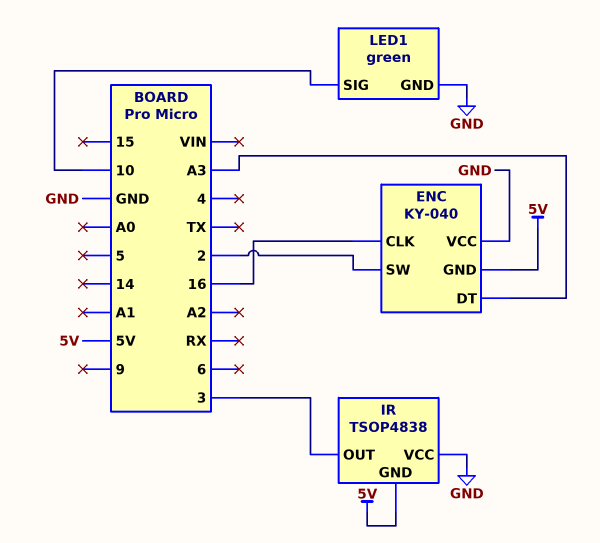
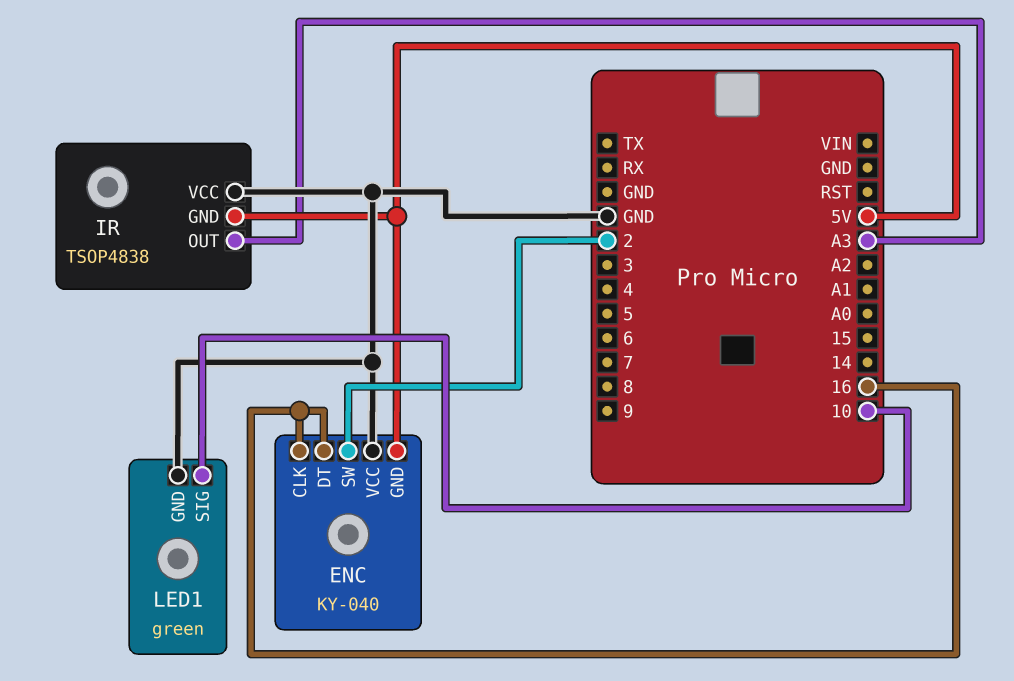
ENC pin DT: A3 -> 16
IR pin OUT: 3 -> A3

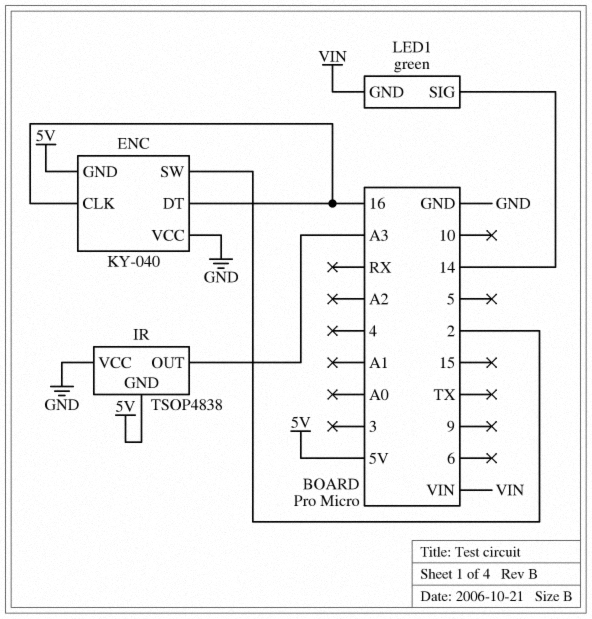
LED1 pin GND: GND -> VIN
LED1 pin SIG: 10 -> 14

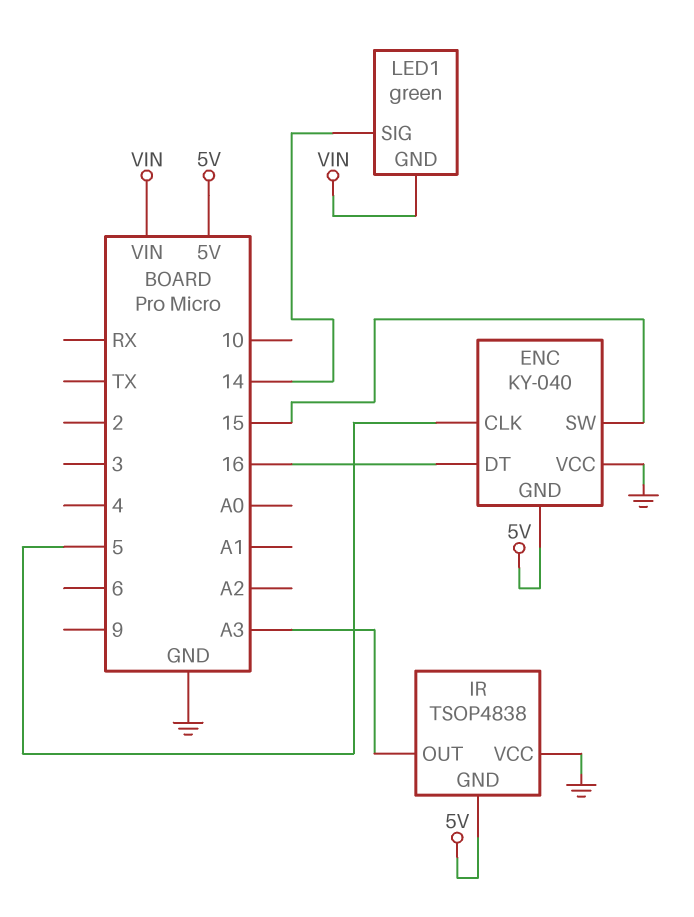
ENC pin CLK: 16 -> 5
ENC pin SW: 2 -> 15

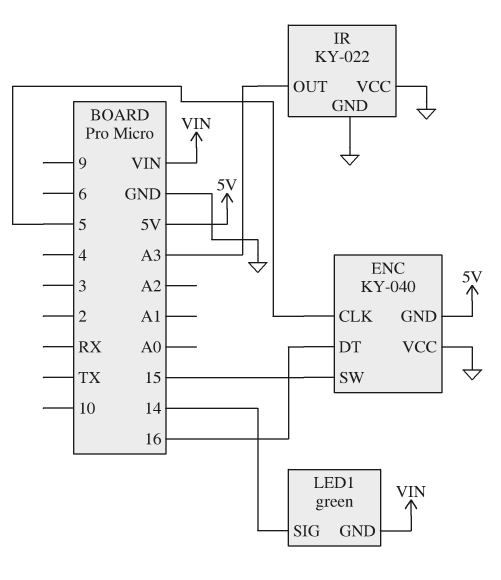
IR: TSOP4838 -> KY-022
IR pin GND: 5V -> GND

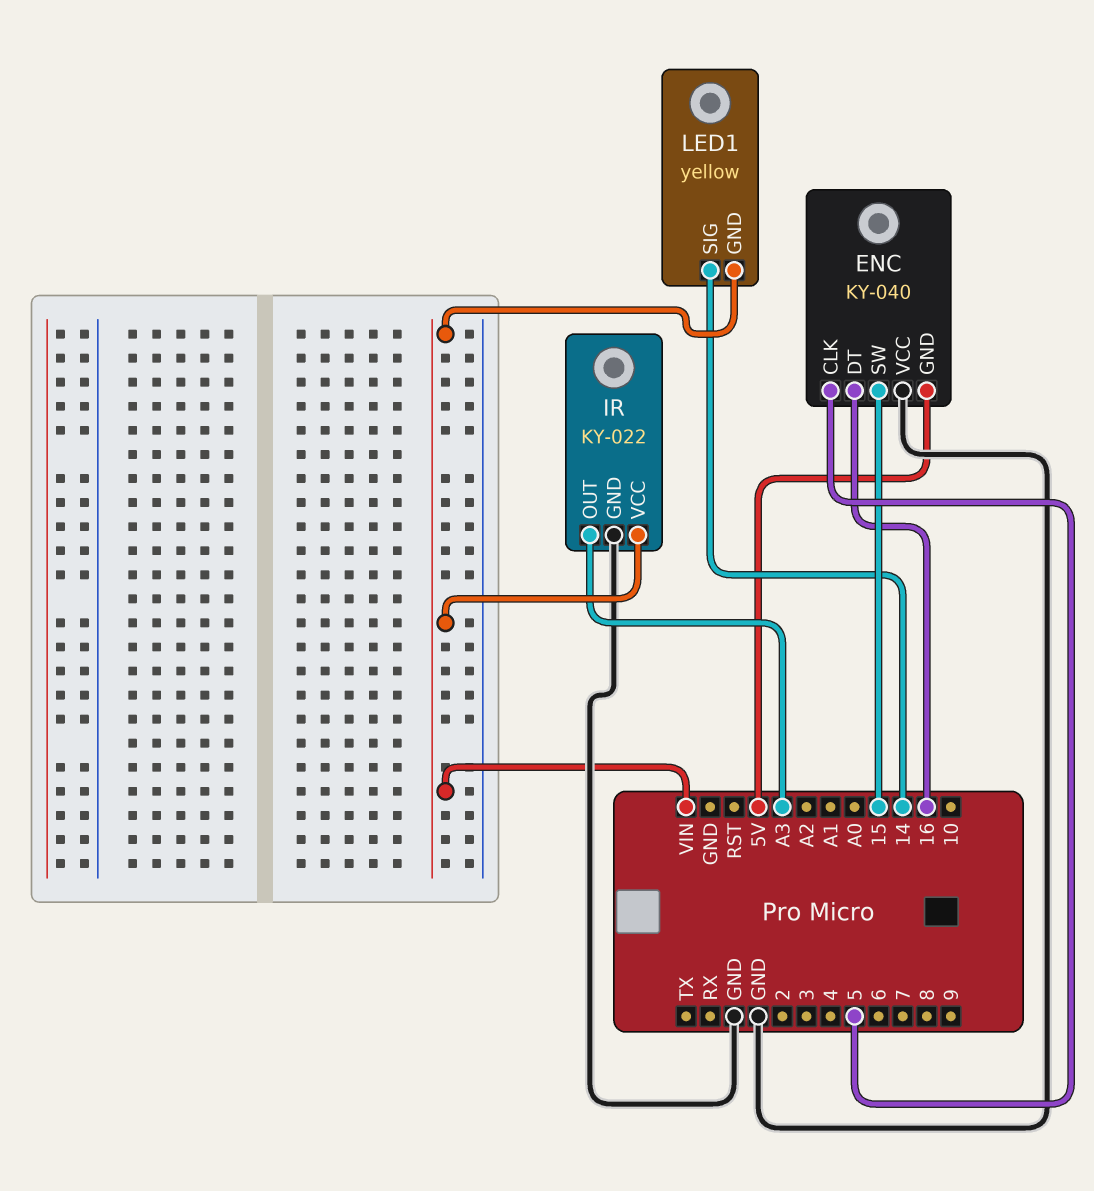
IR pin VCC: GND -> VIN
LED1: green -> yellow

